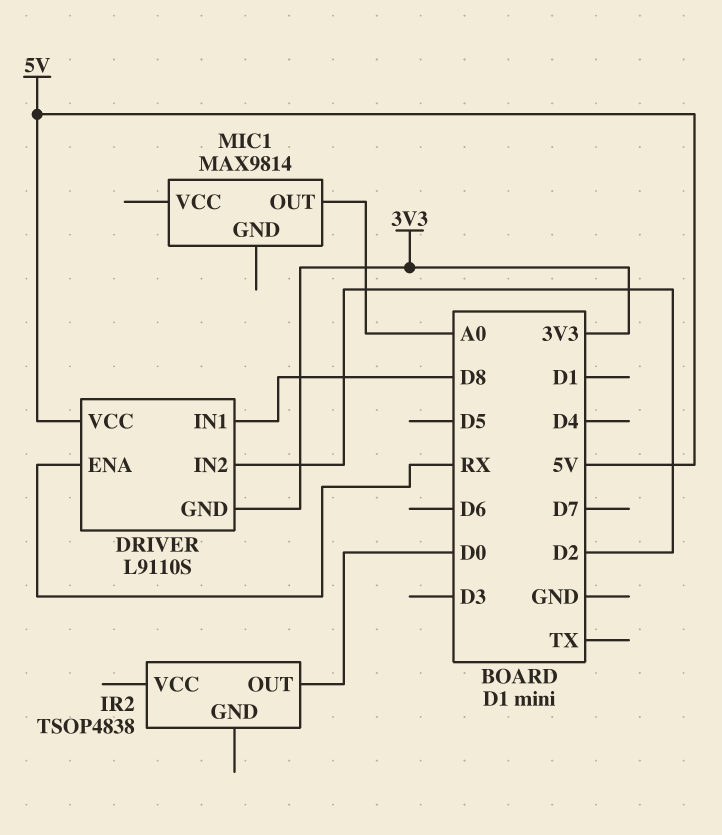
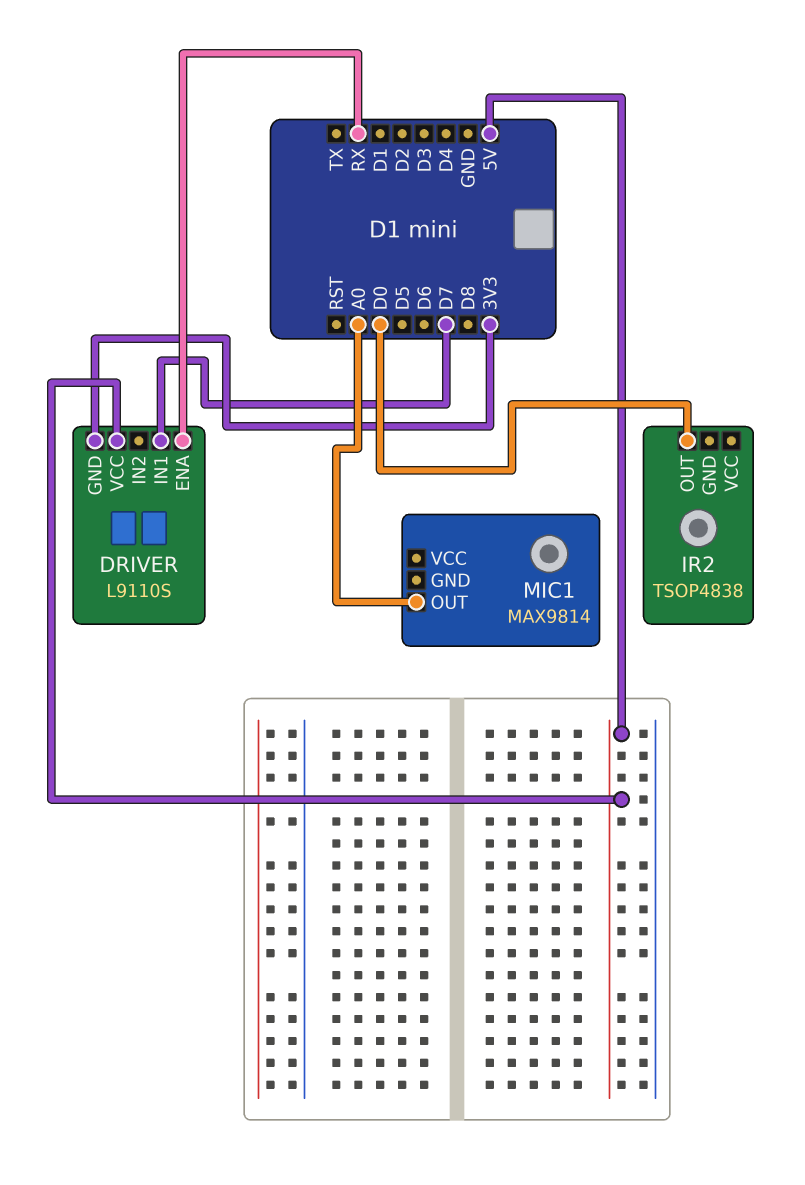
DRIVER pin IN1: D8 -> D7
DRIVER pin IN2: D2 -> none

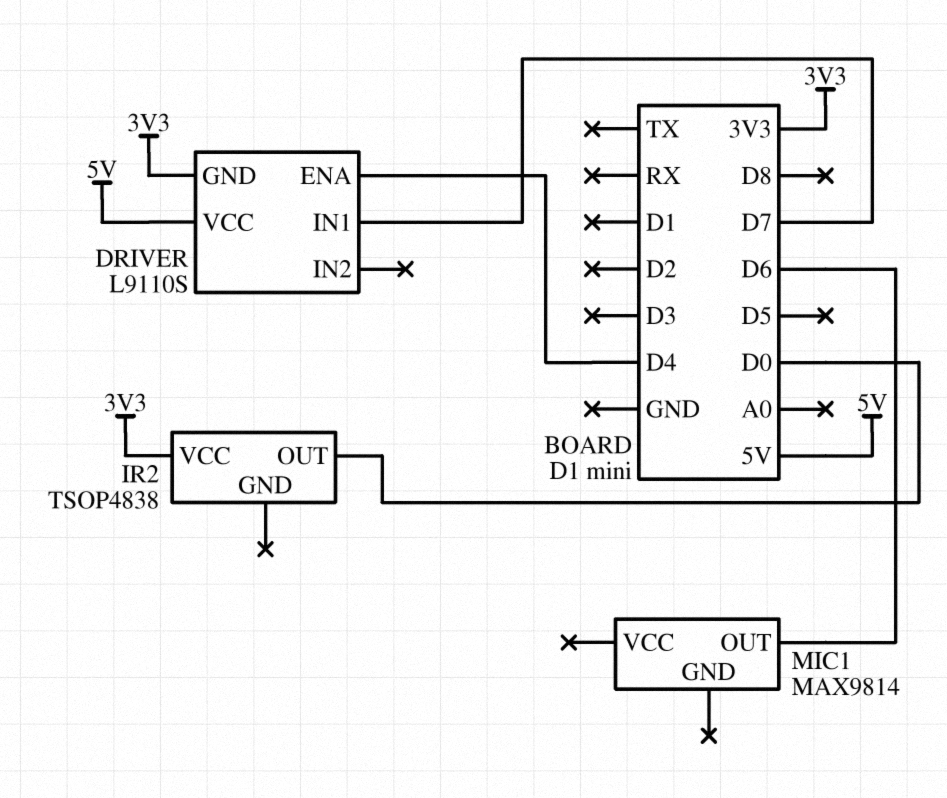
DRIVER pin ENA: RX -> D4
IR2 pin VCC: none -> 3V3
MIC1 pin OUT: A0 -> D6

